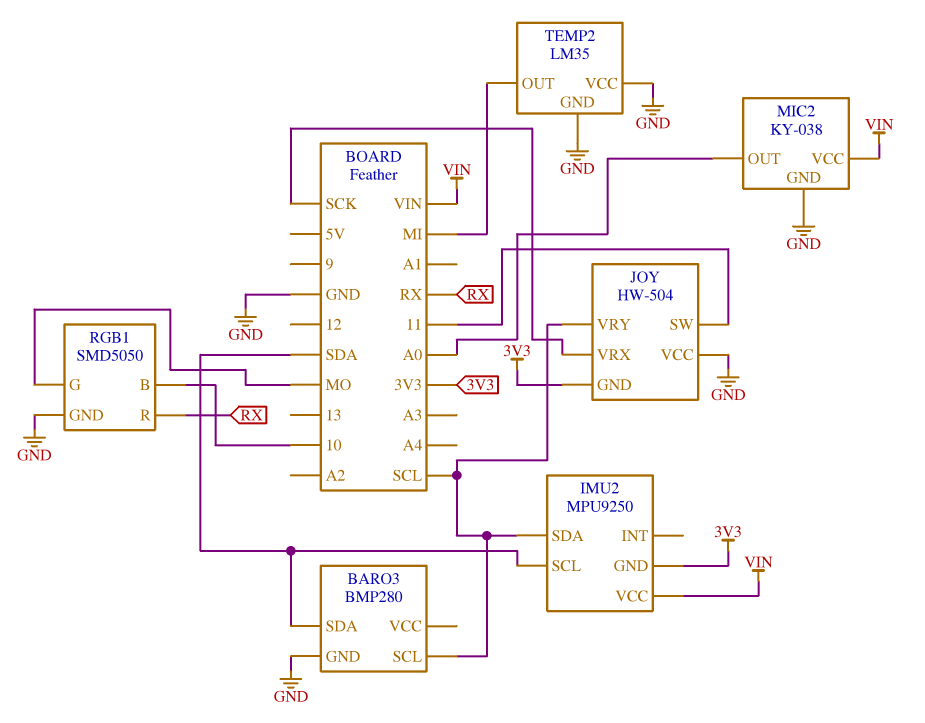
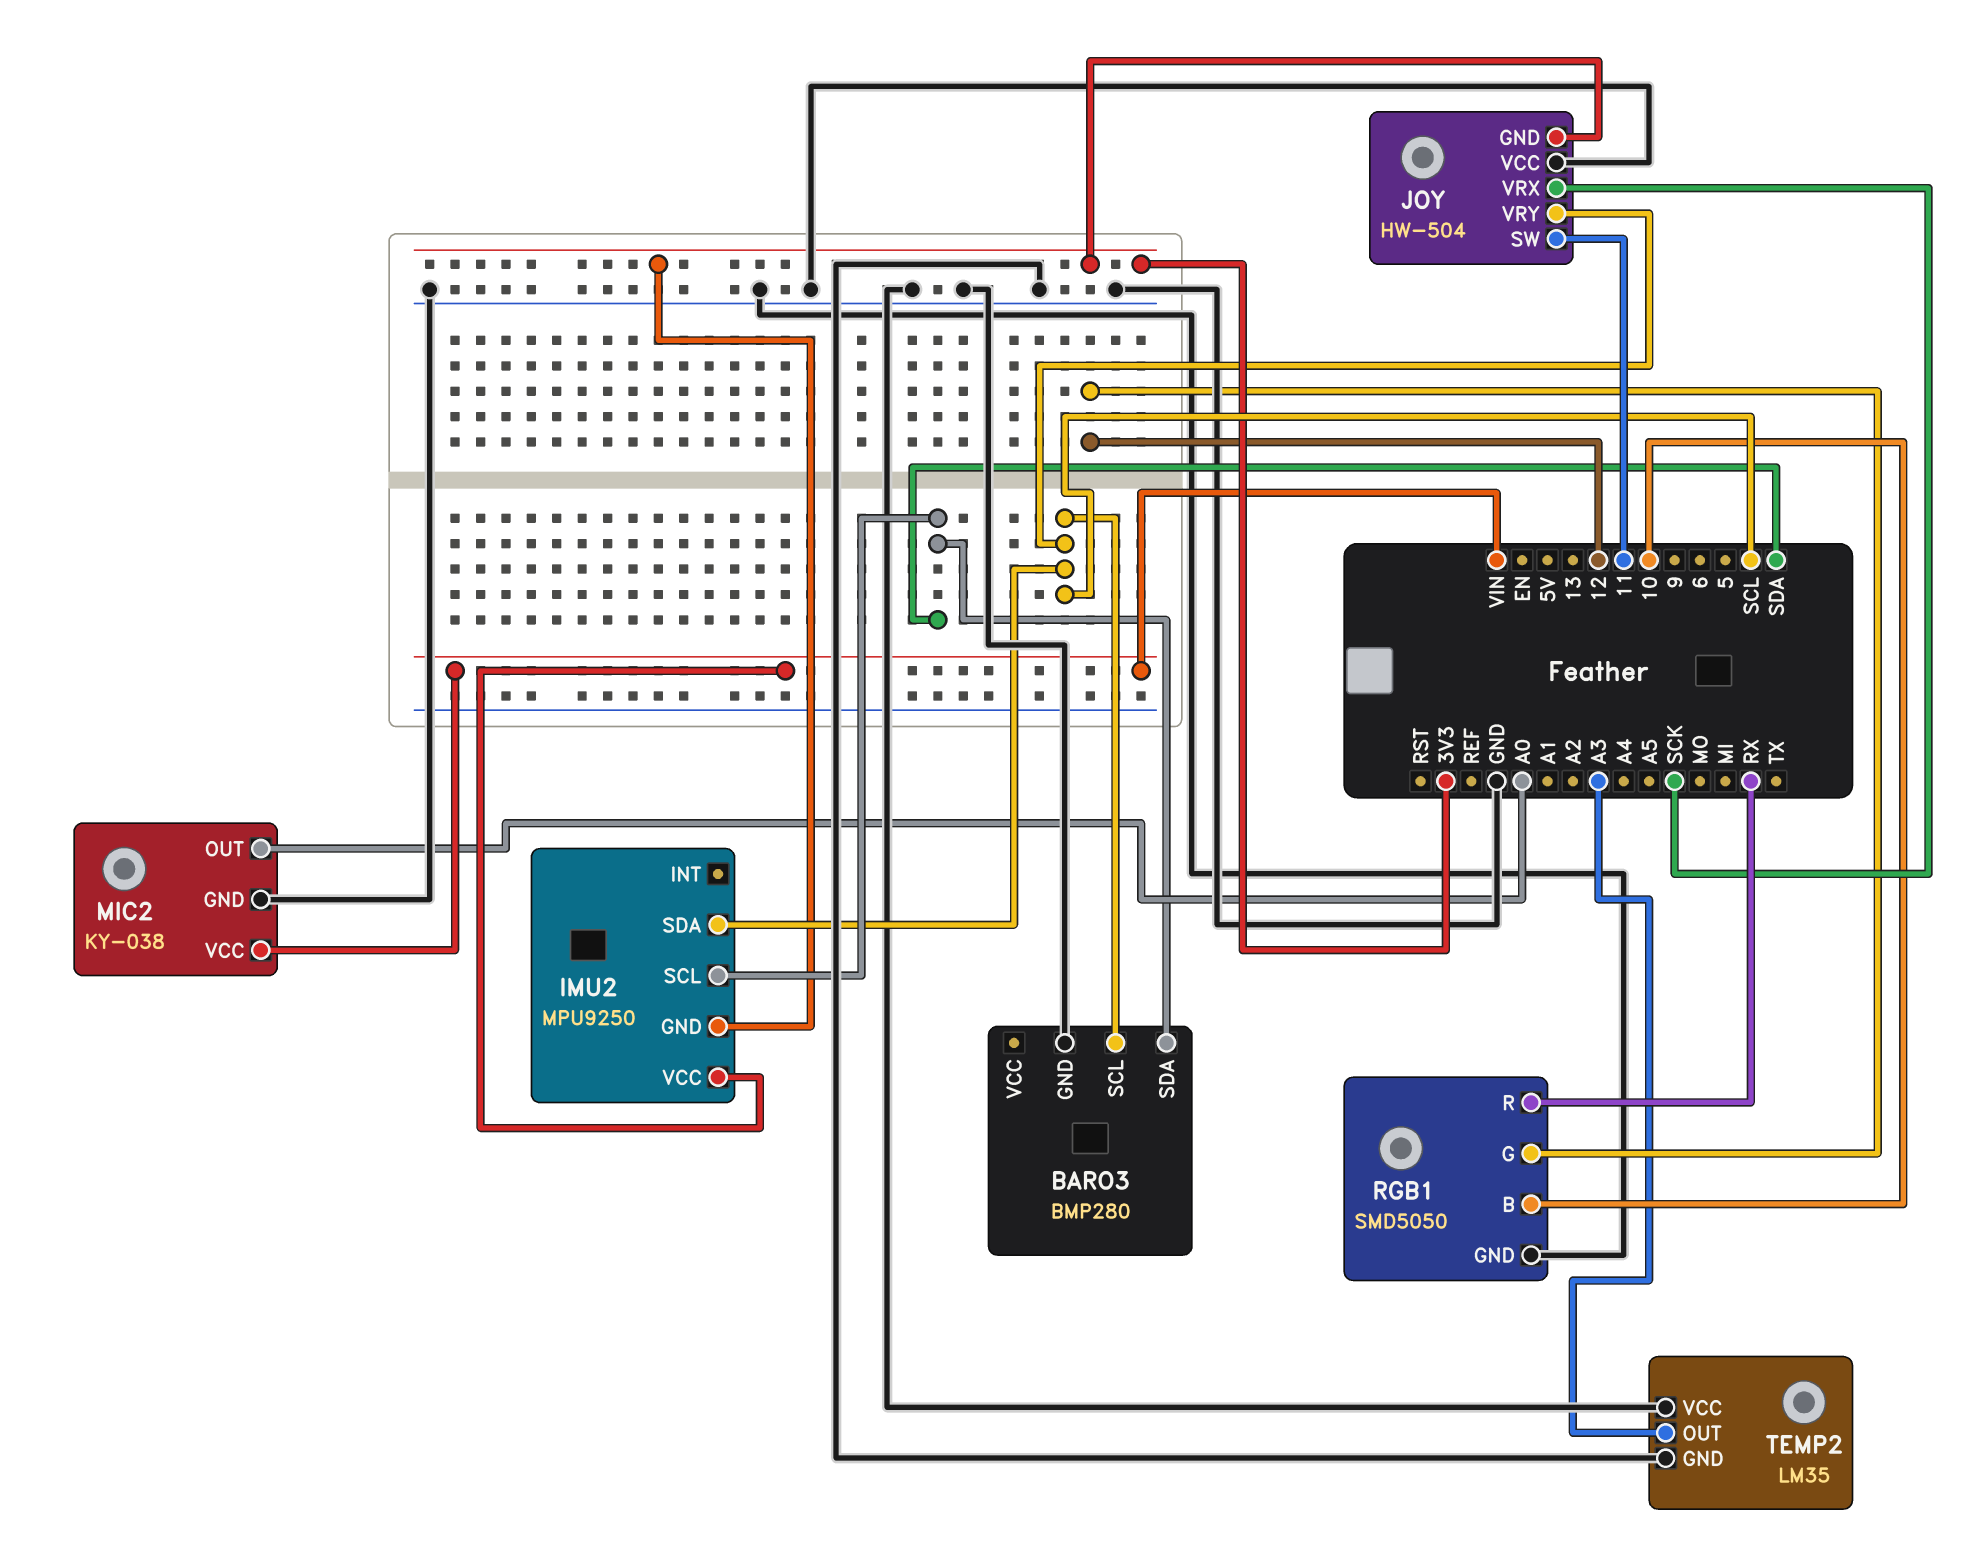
RGB1 pin G: MO -> 12
TEMP2 pin OUT: MI -> A3

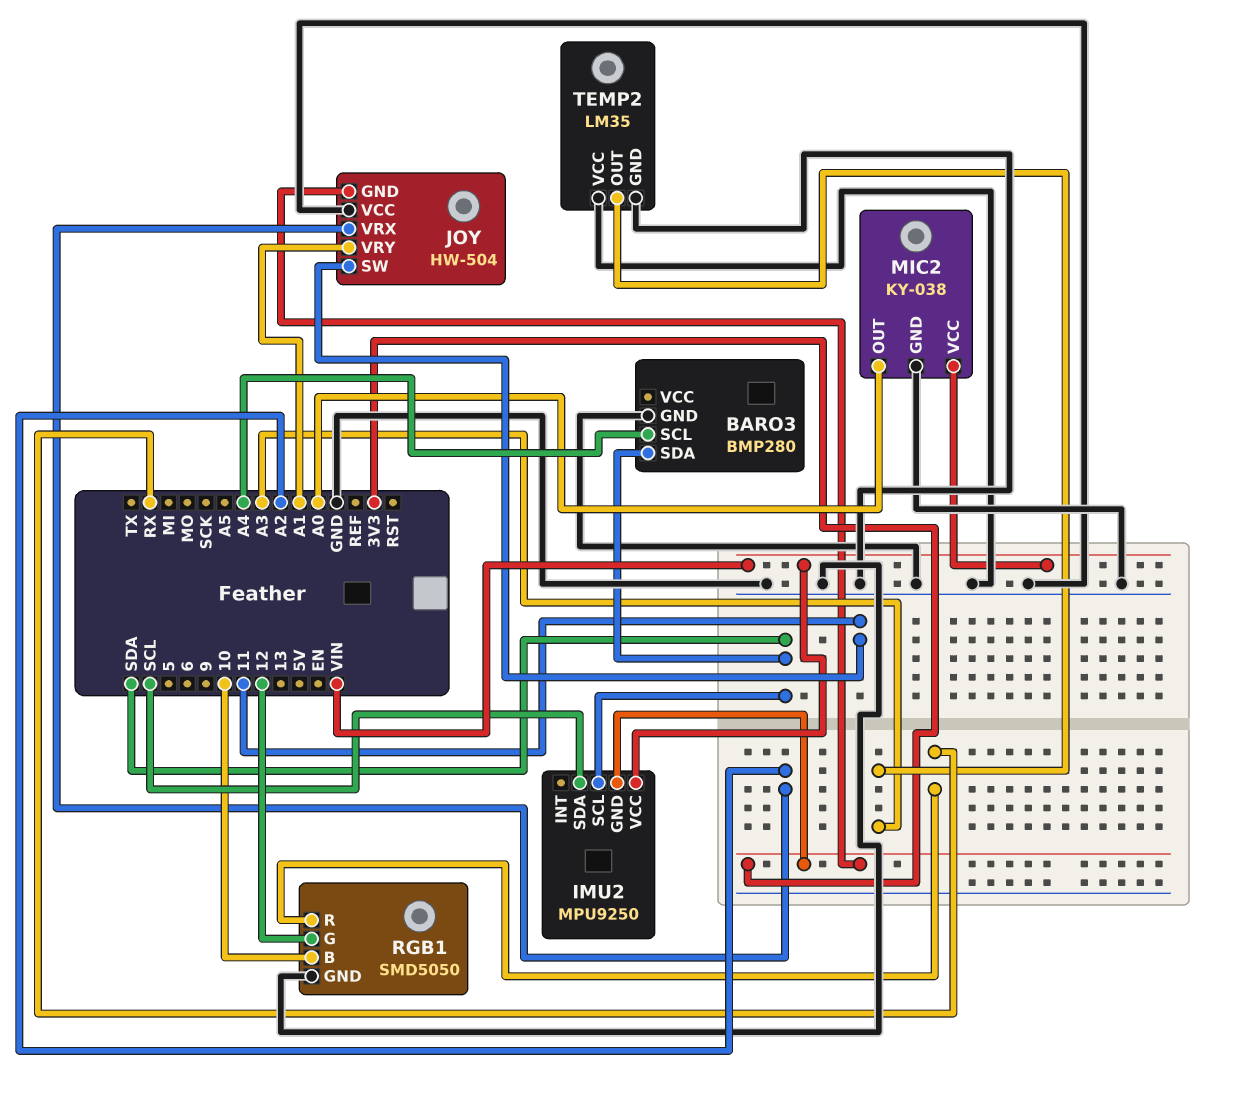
BARO3 pin SCL: SCL -> A4
JOY pin VRX: SCK -> A2
JOY pin VRY: SCL -> A1

